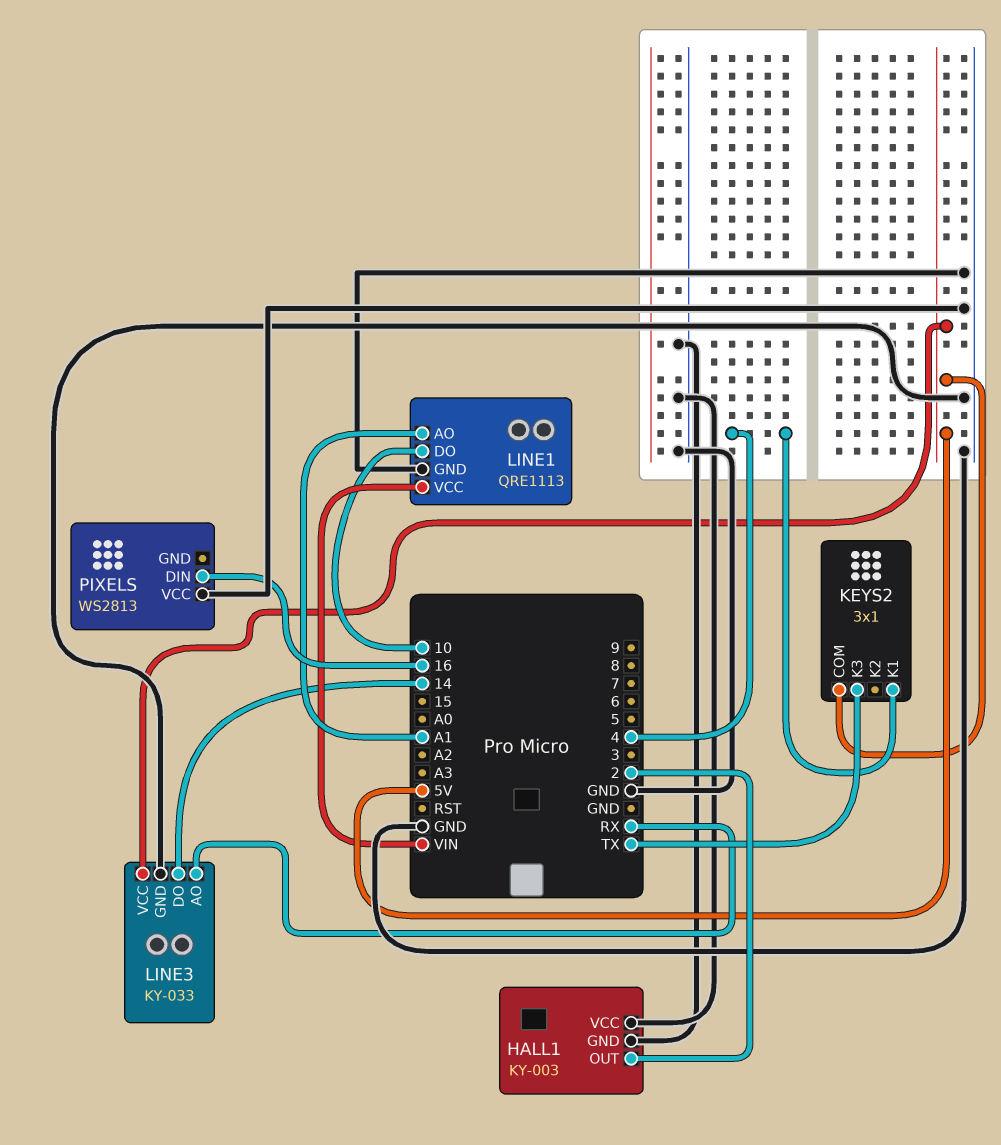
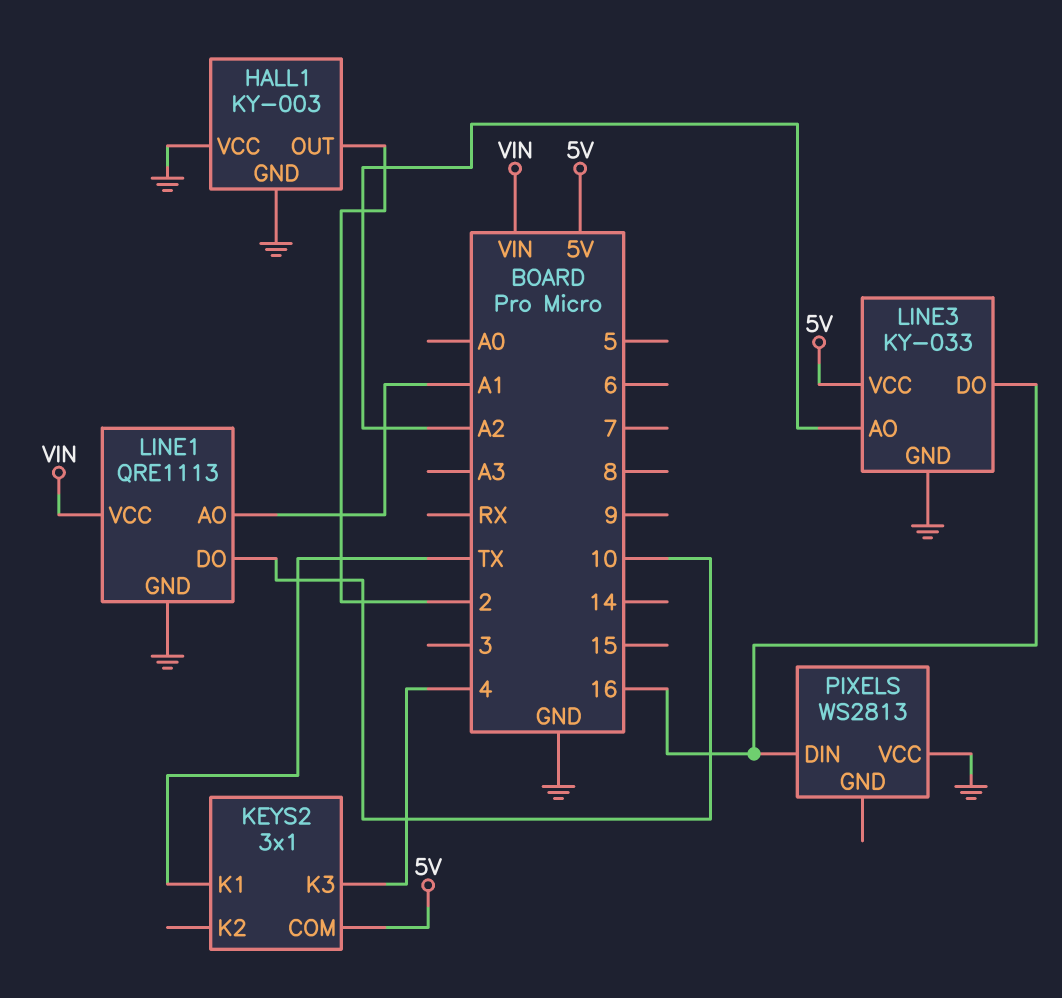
KEYS2 pin K1: 4 -> TX
KEYS2 pin K3: TX -> 4
LINE3 pin AO: RX -> A2
LINE3 pin DO: 14 -> 16

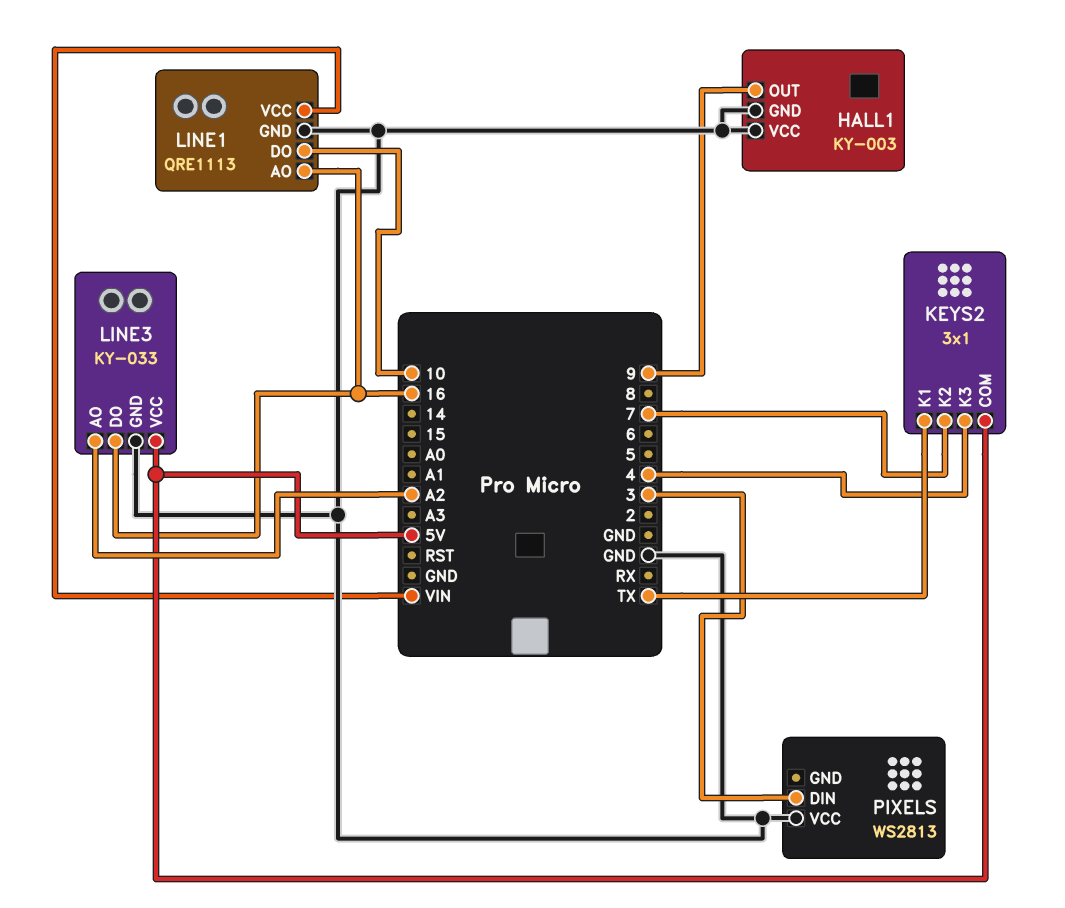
HALL1 pin OUT: 2 -> 9
KEYS2 pin K2: none -> 7
LINE1 pin AO: A1 -> 16
PIXELS pin DIN: 16 -> 3

